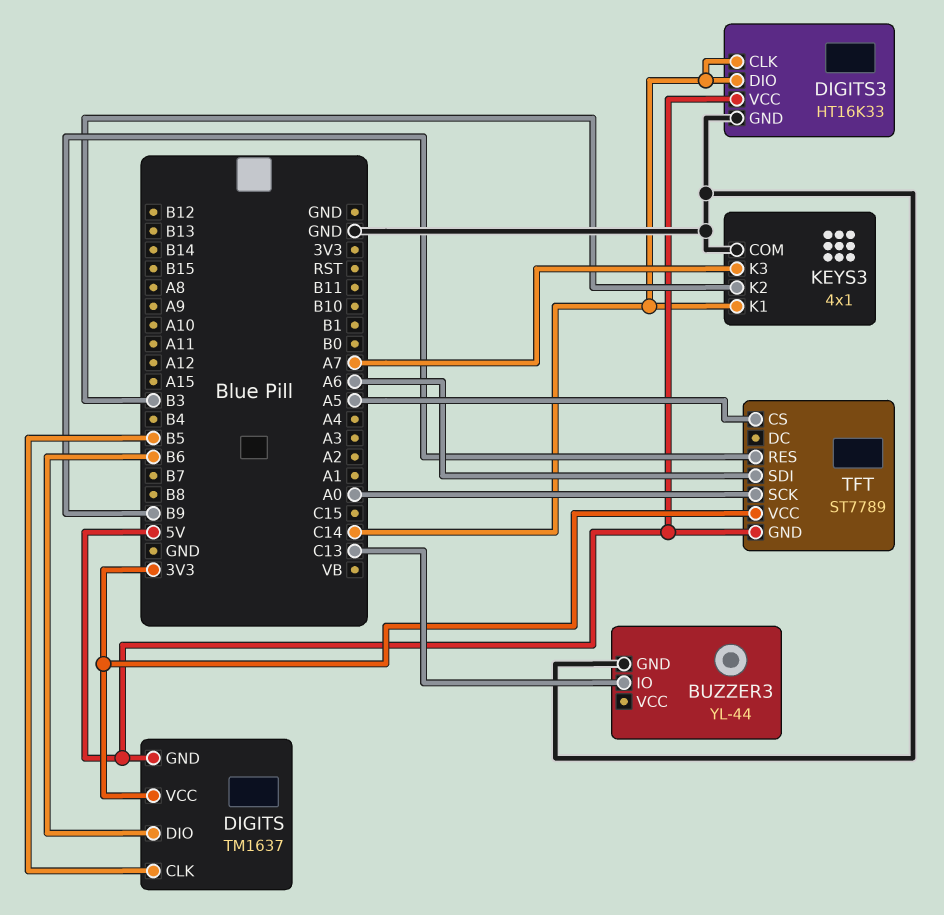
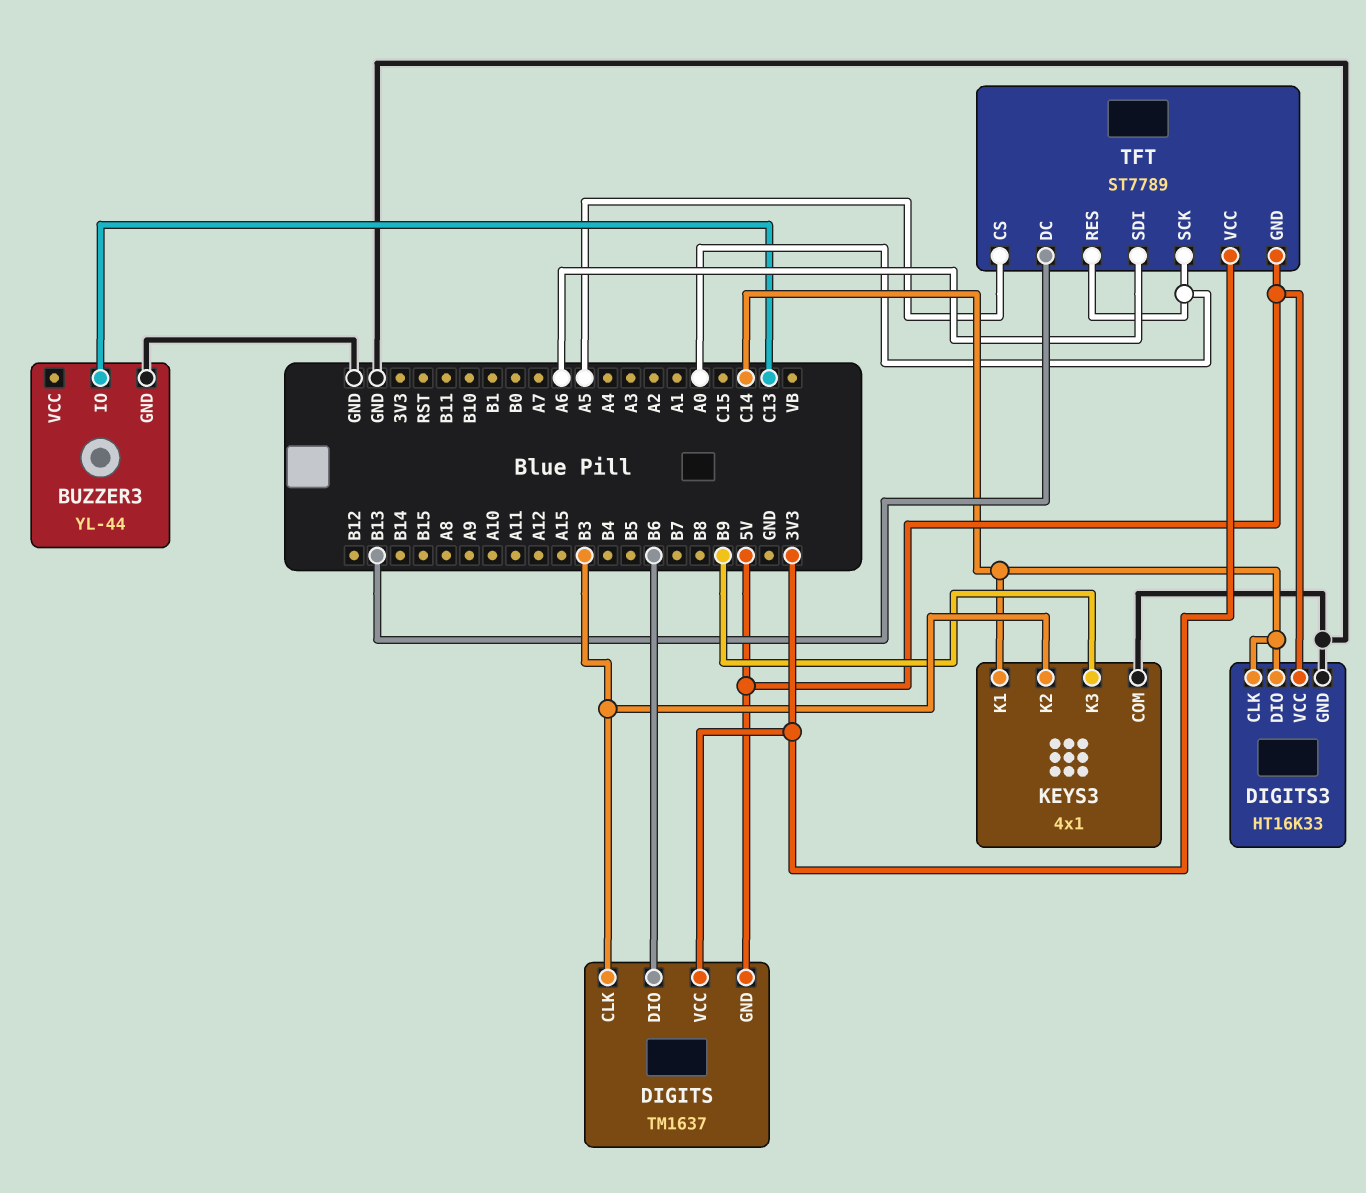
DIGITS pin CLK: B5 -> B3
KEYS3 pin K3: A7 -> B9
TFT pin DC: none -> B13
TFT pin RES: B9 -> A0

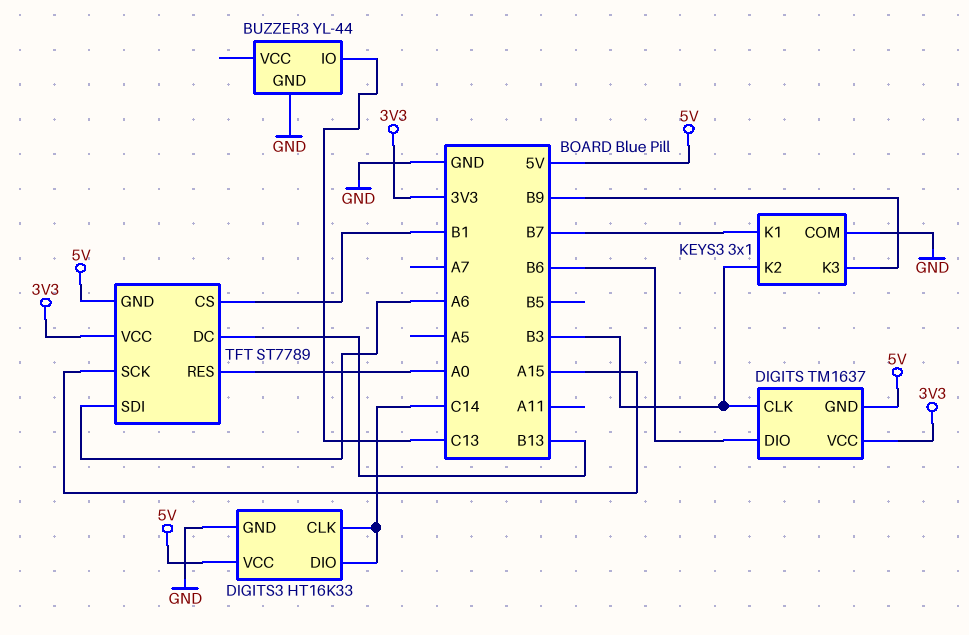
KEYS3: 4x1 -> 3x1
KEYS3 pin K1: C14 -> B7
TFT pin CS: A5 -> B1
TFT pin SCK: A0 -> A15

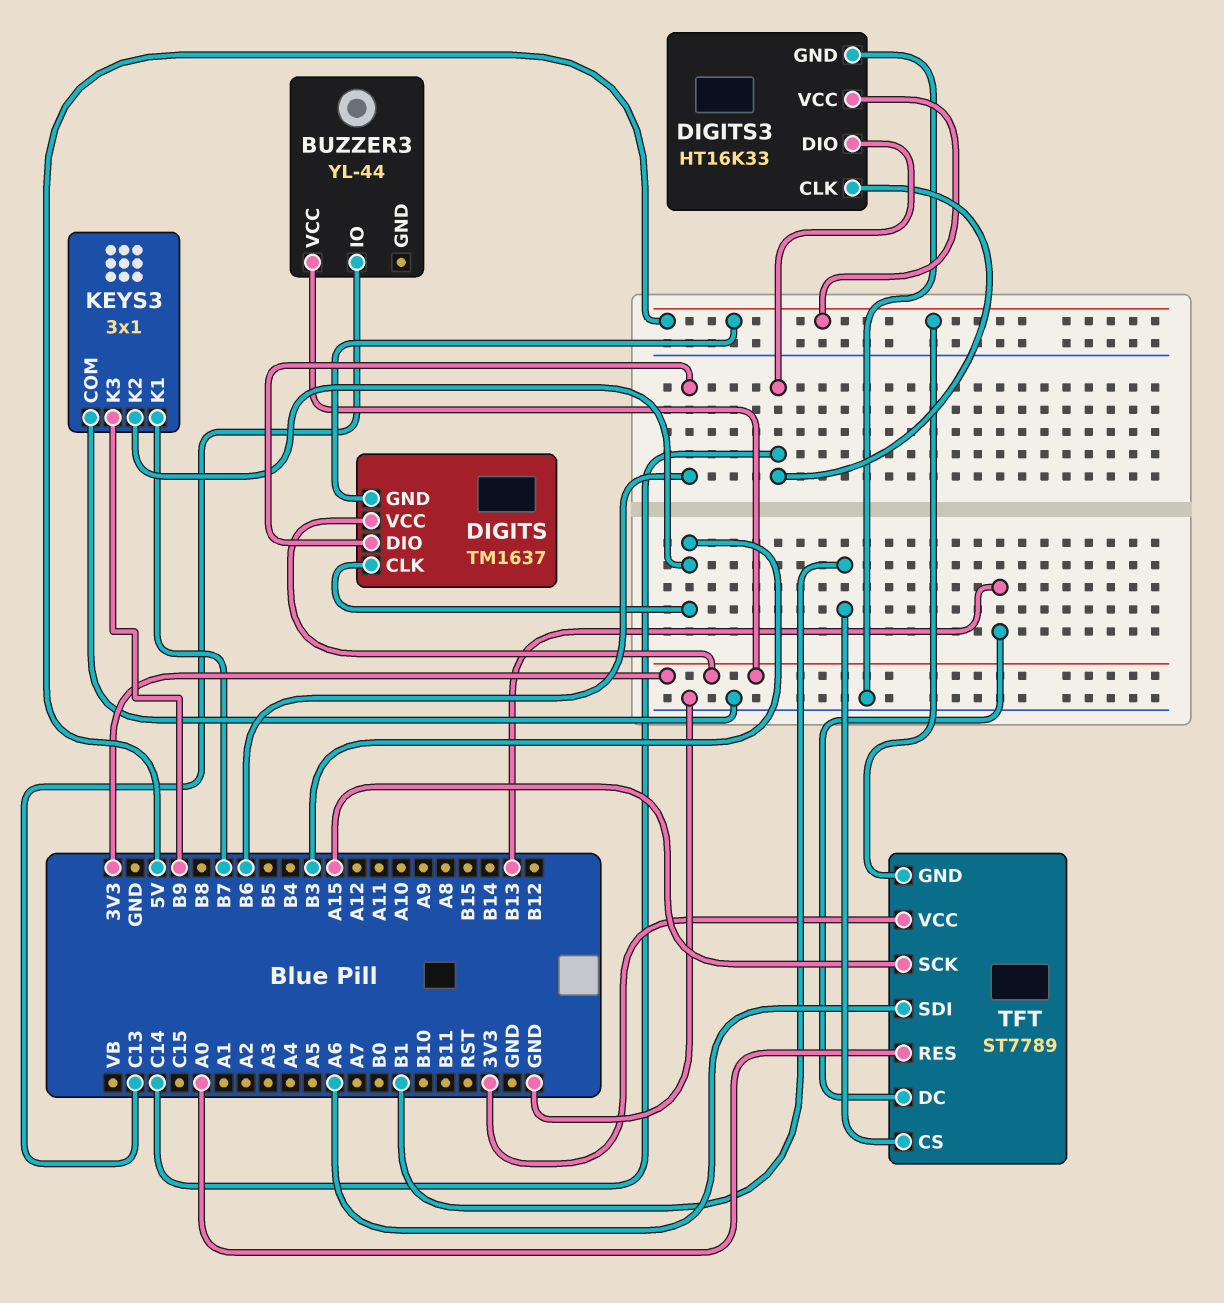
BUZZER3 pin GND: GND -> none
BUZZER3 pin VCC: none -> 3V3

